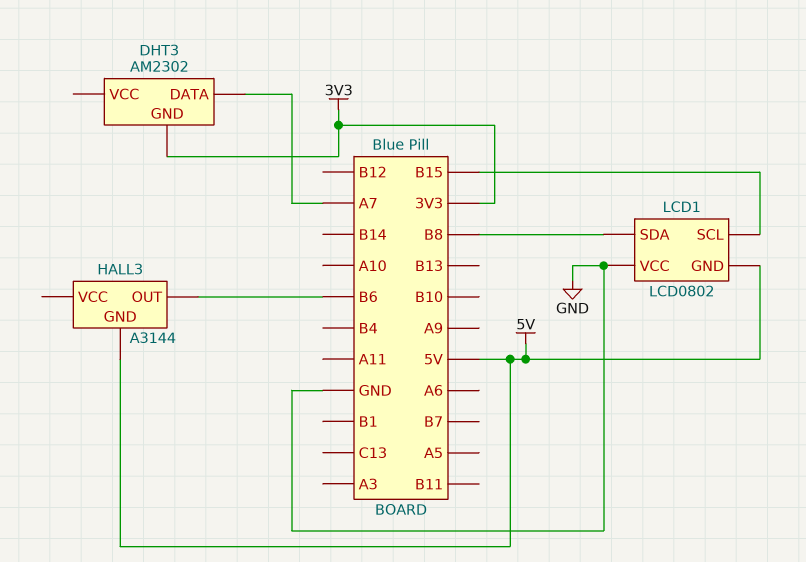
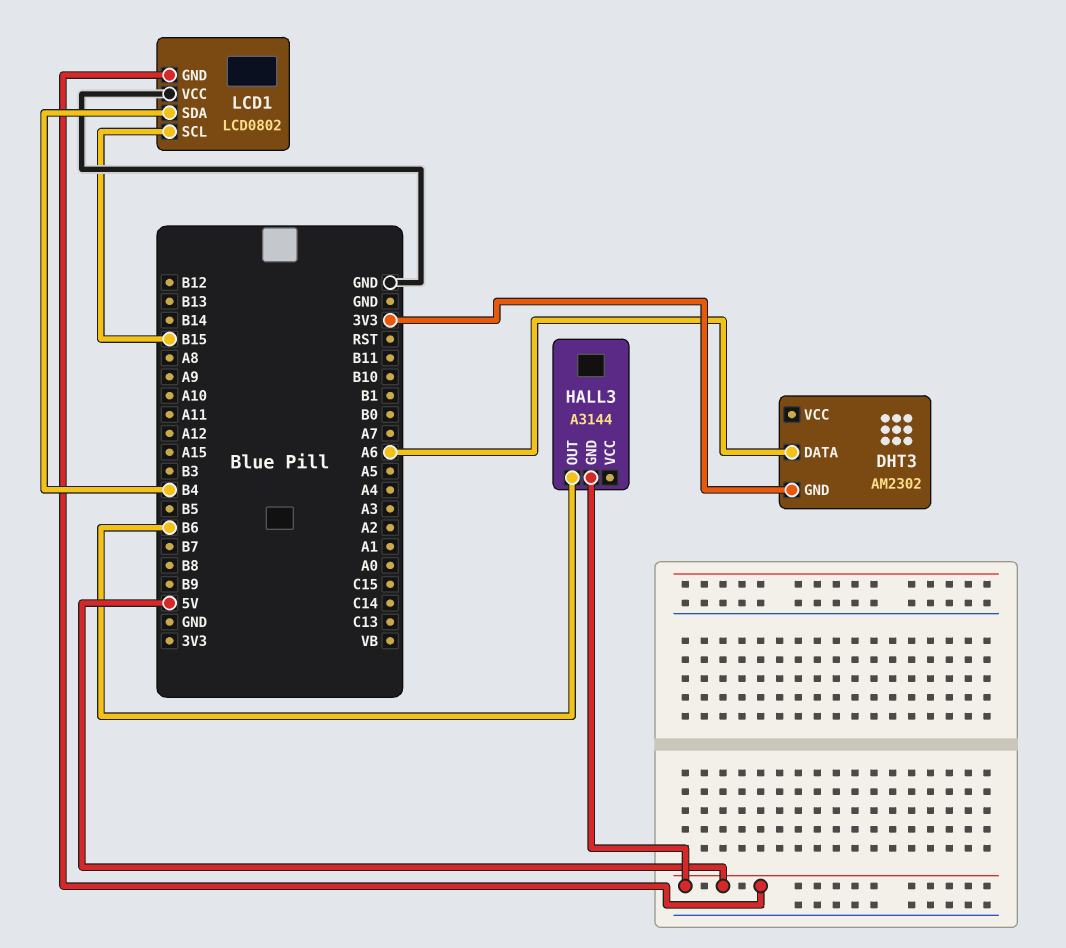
DHT3 pin DATA: A7 -> A6
LCD1 pin SDA: B8 -> B4

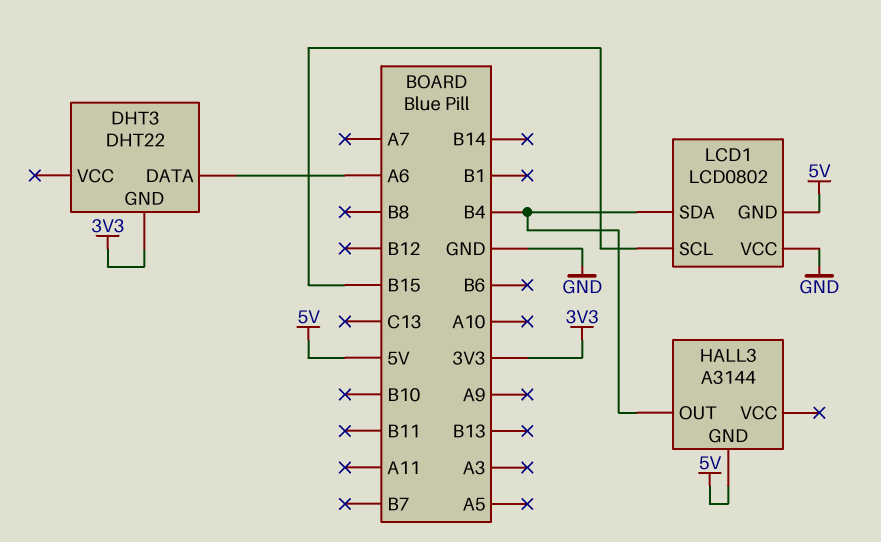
DHT3: AM2302 -> DHT22
HALL3 pin OUT: B6 -> B4

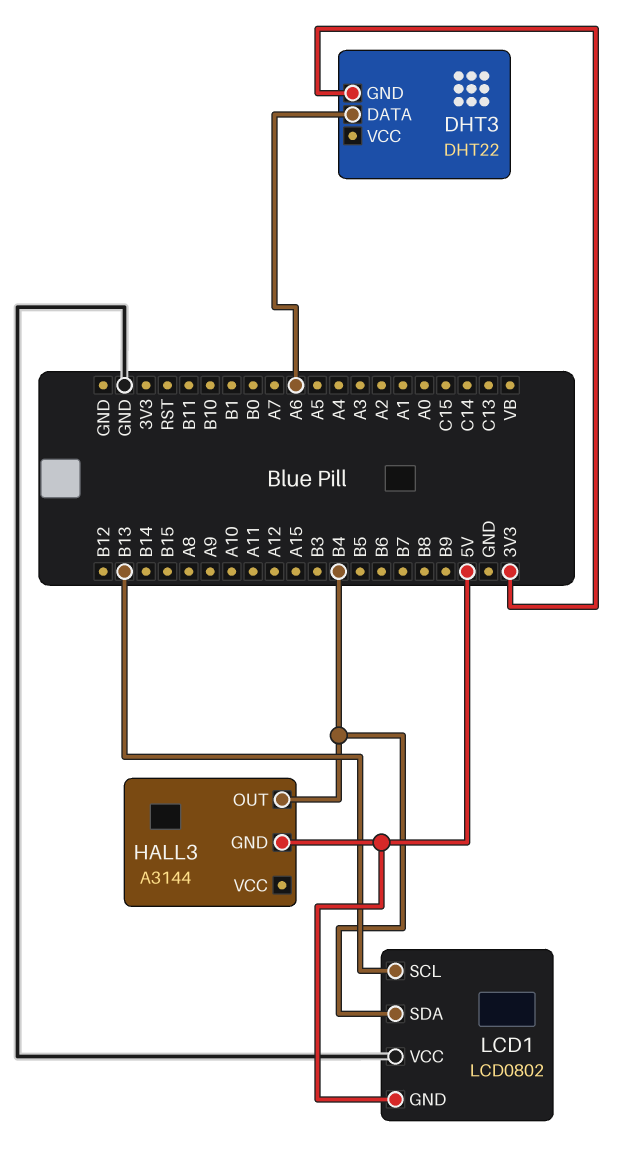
LCD1 pin SCL: B15 -> B13

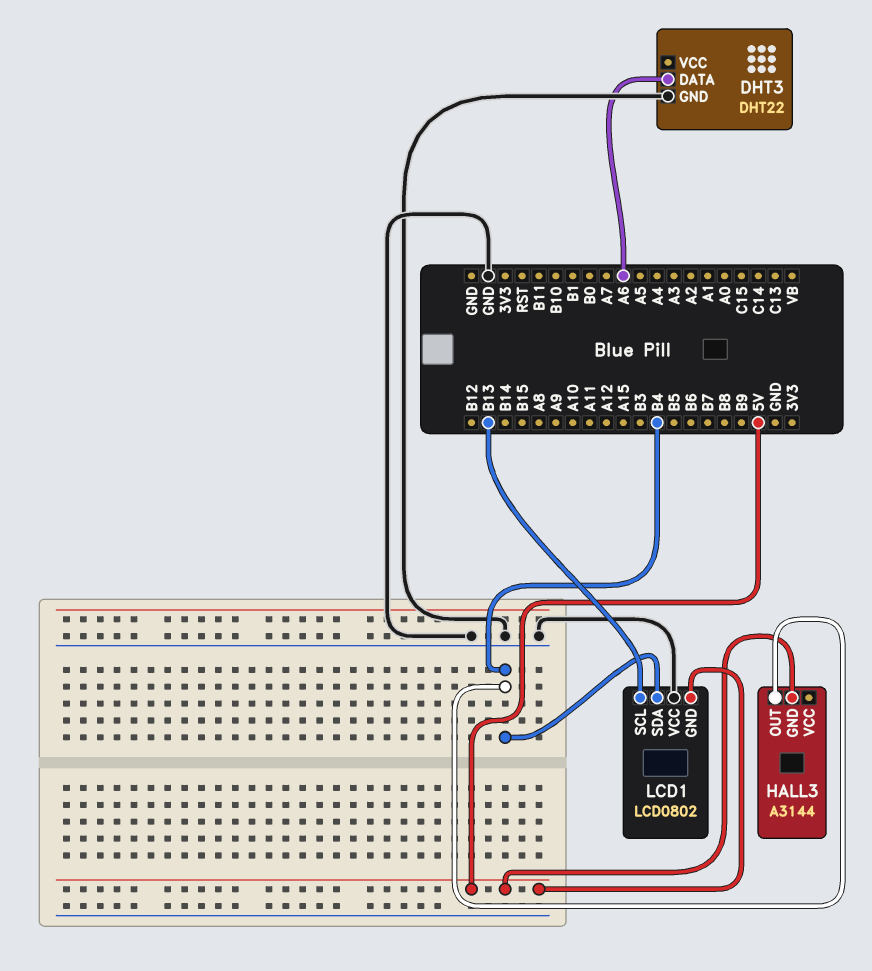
DHT3 pin GND: 3V3 -> GND

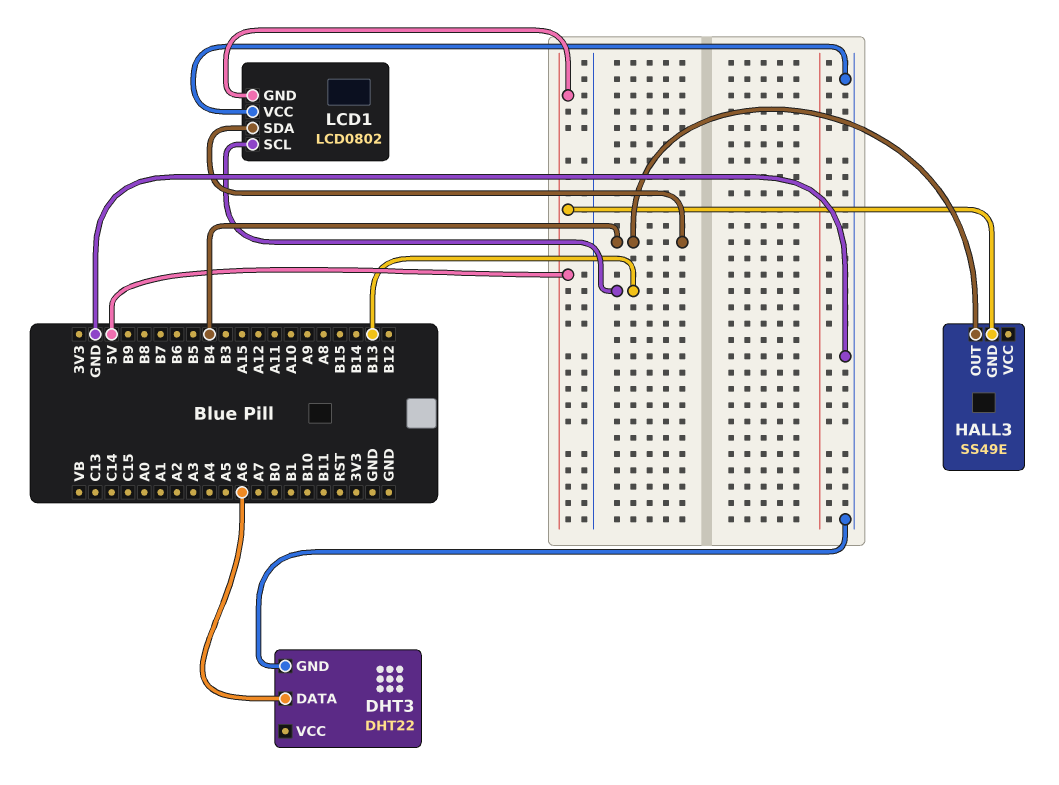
HALL3: A3144 -> SS49E

